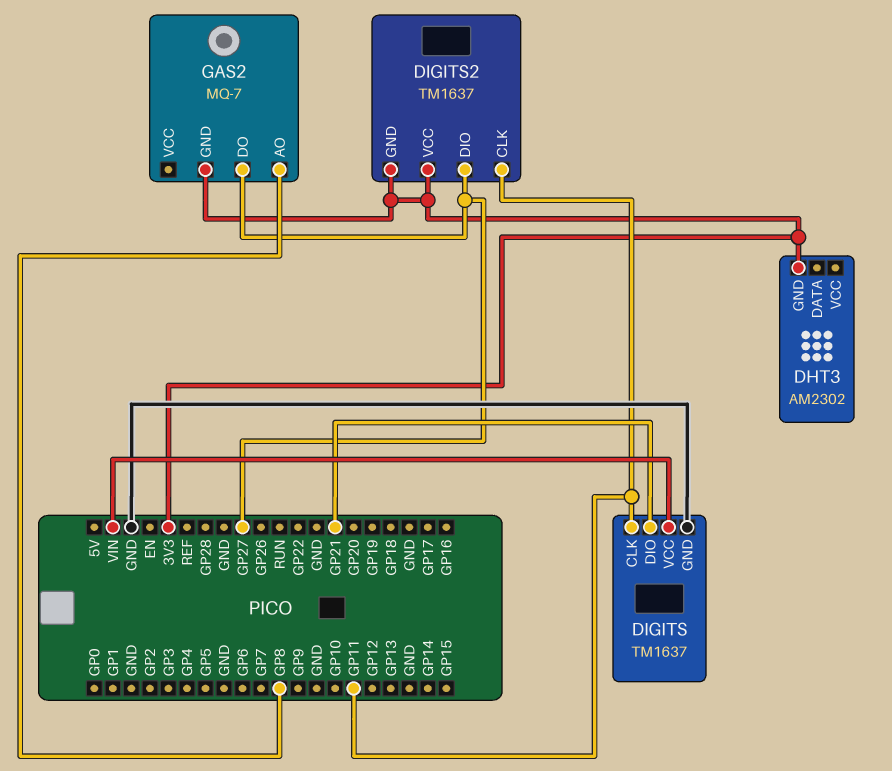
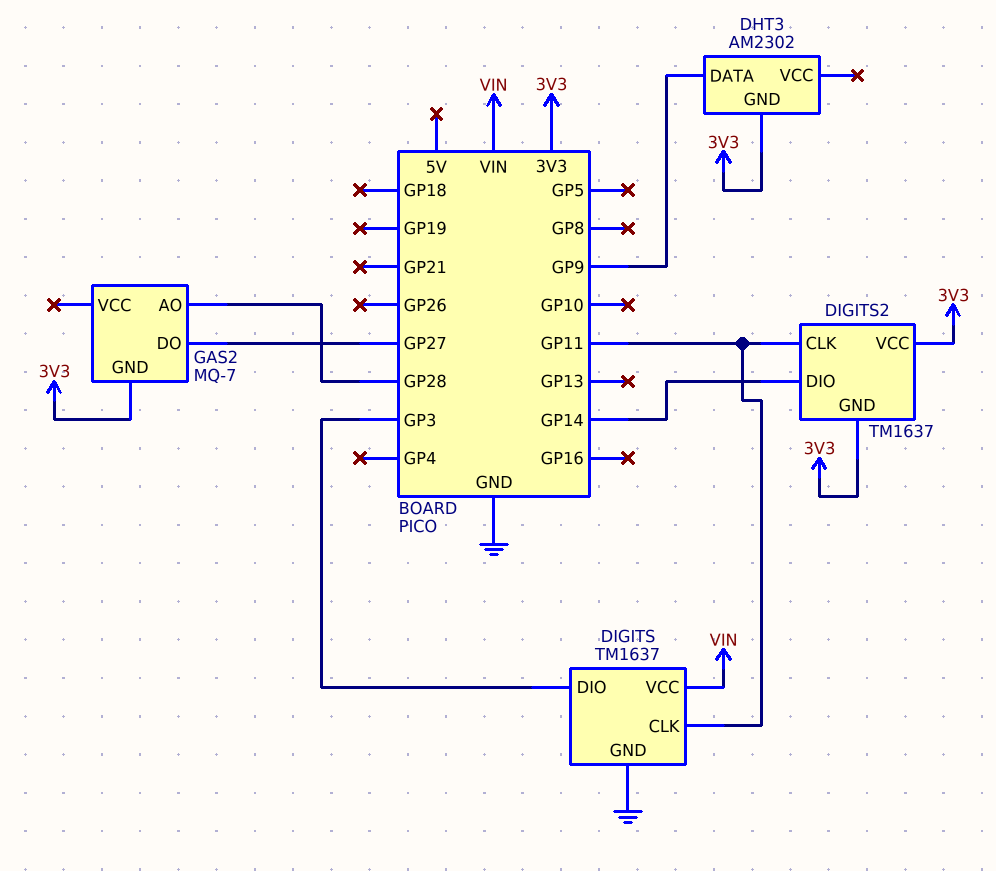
DHT3 pin DATA: none -> GP9
DIGITS pin DIO: GP21 -> GP3
DIGITS2 pin DIO: GP27 -> GP14
GAS2 pin AO: GP8 -> GP28

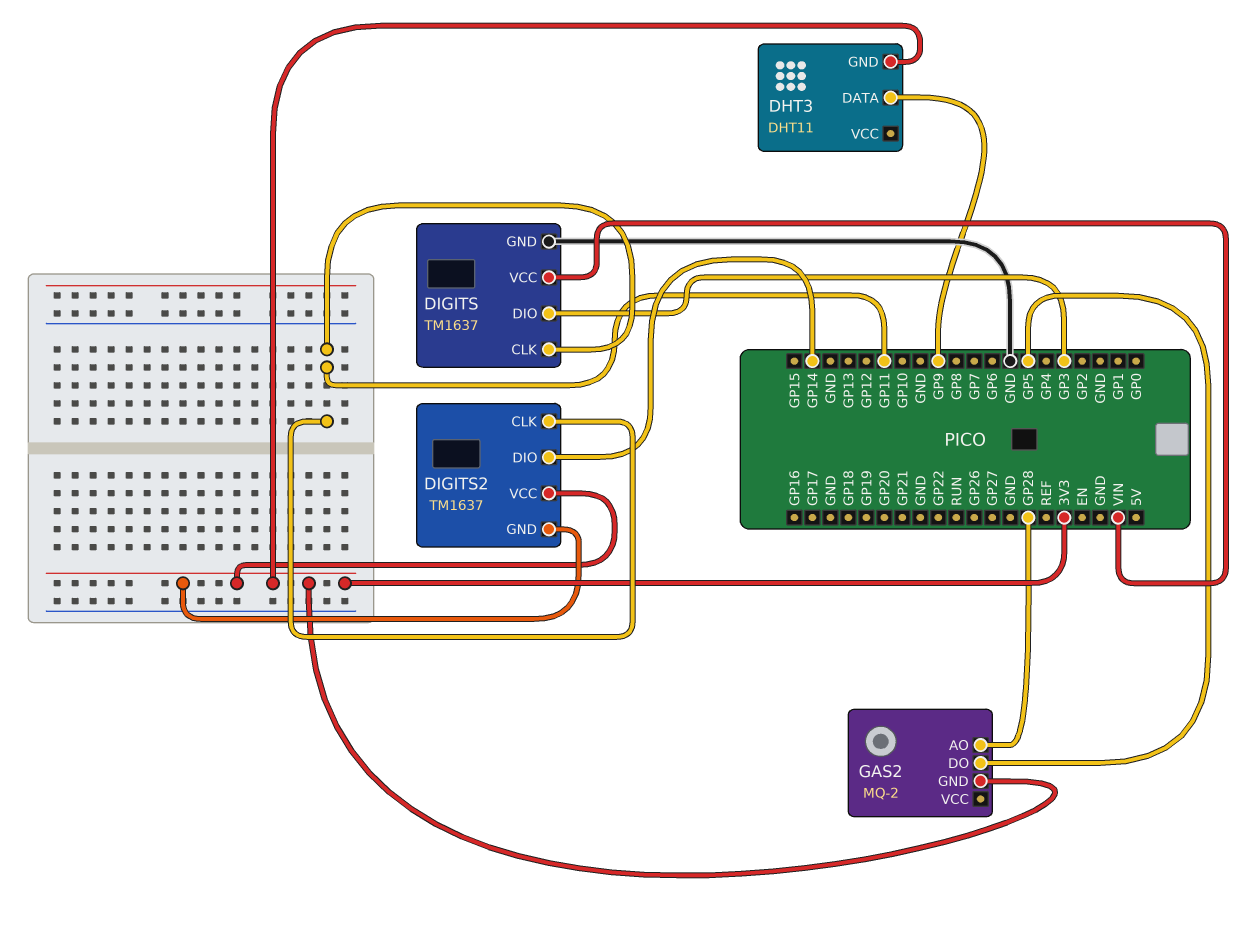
DHT3: AM2302 -> DHT11
GAS2: MQ-7 -> MQ-2
GAS2 pin DO: GP27 -> GP5

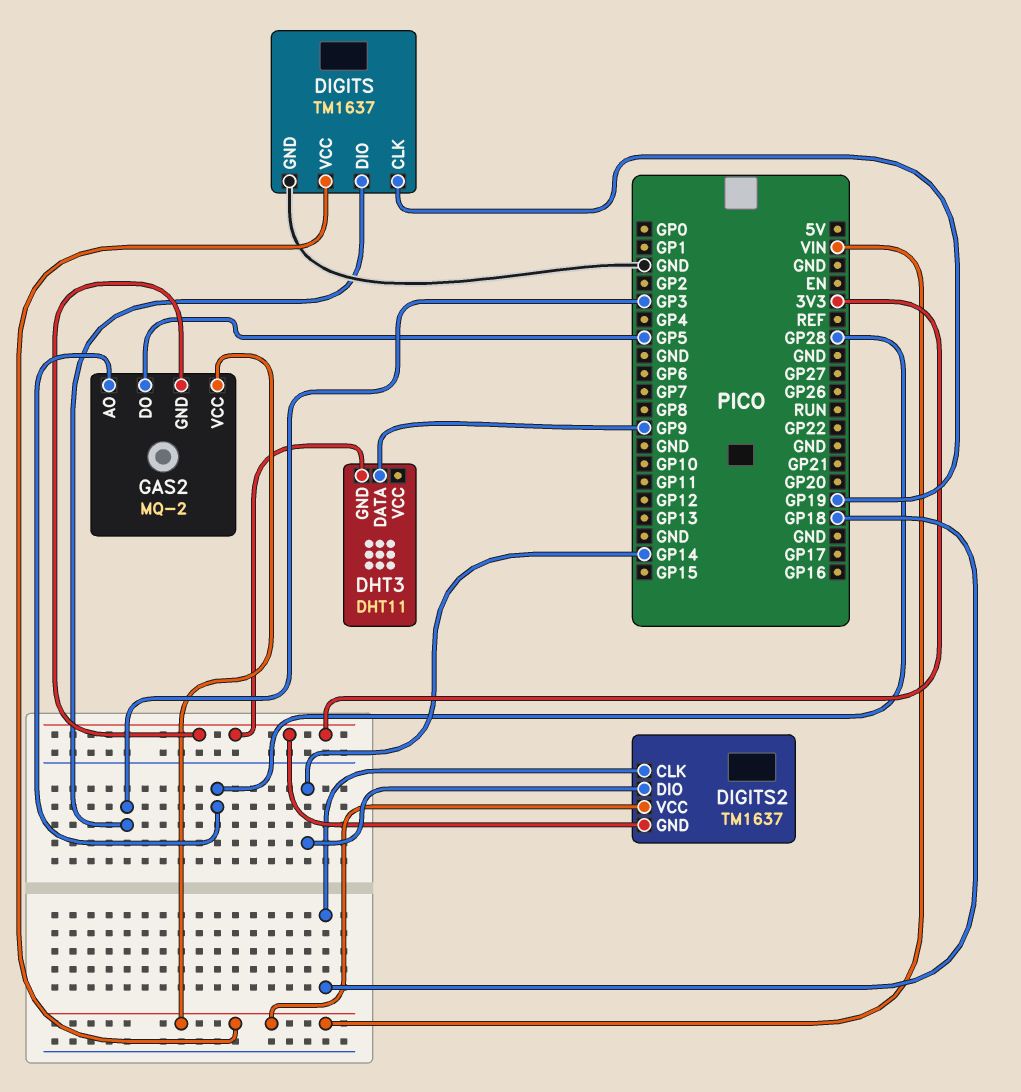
DIGITS pin CLK: GP11 -> GP19
DIGITS2 pin CLK: GP11 -> GP18
DIGITS2 pin VCC: 3V3 -> VIN
GAS2 pin VCC: none -> VIN

